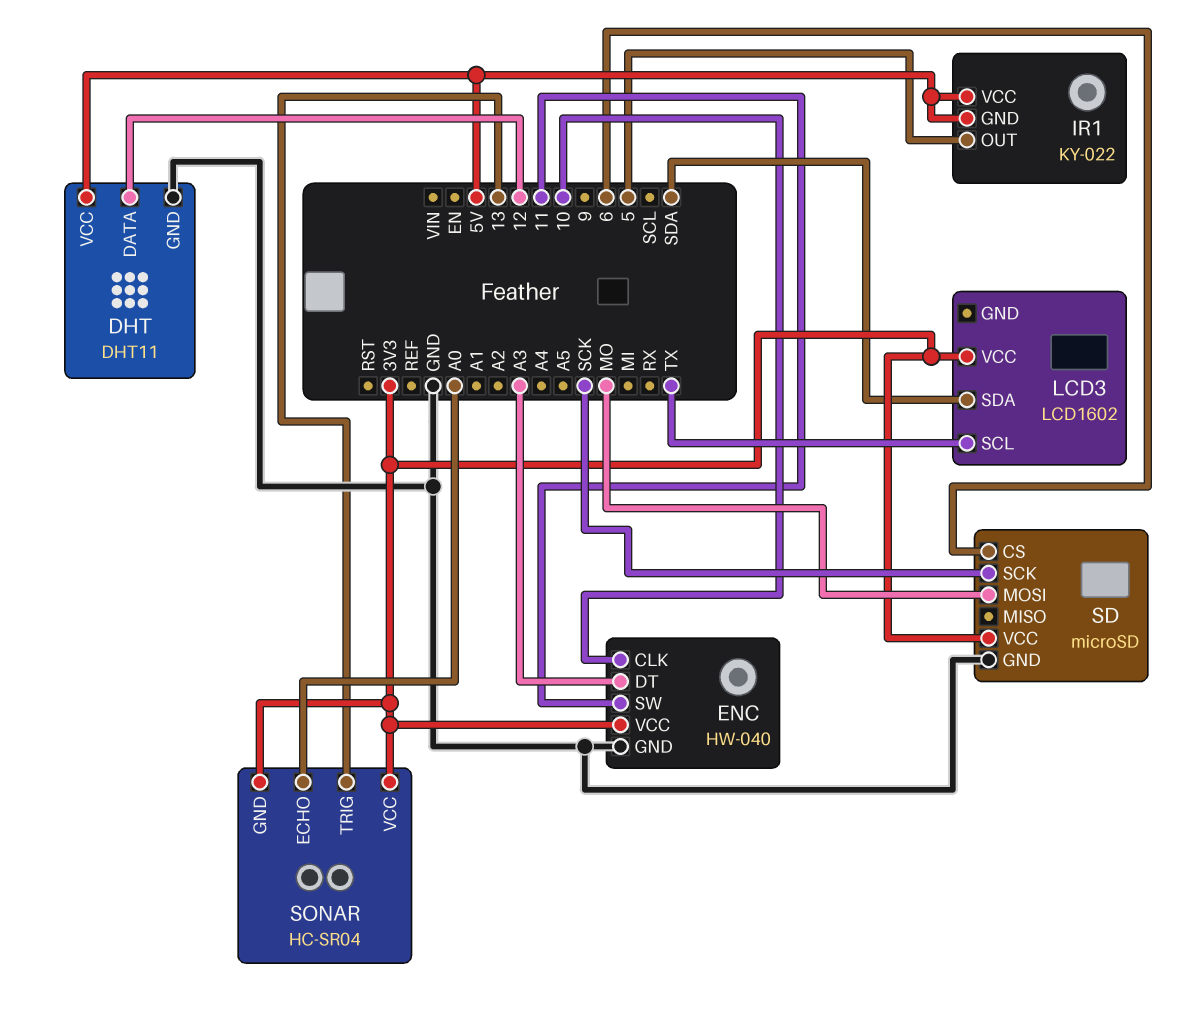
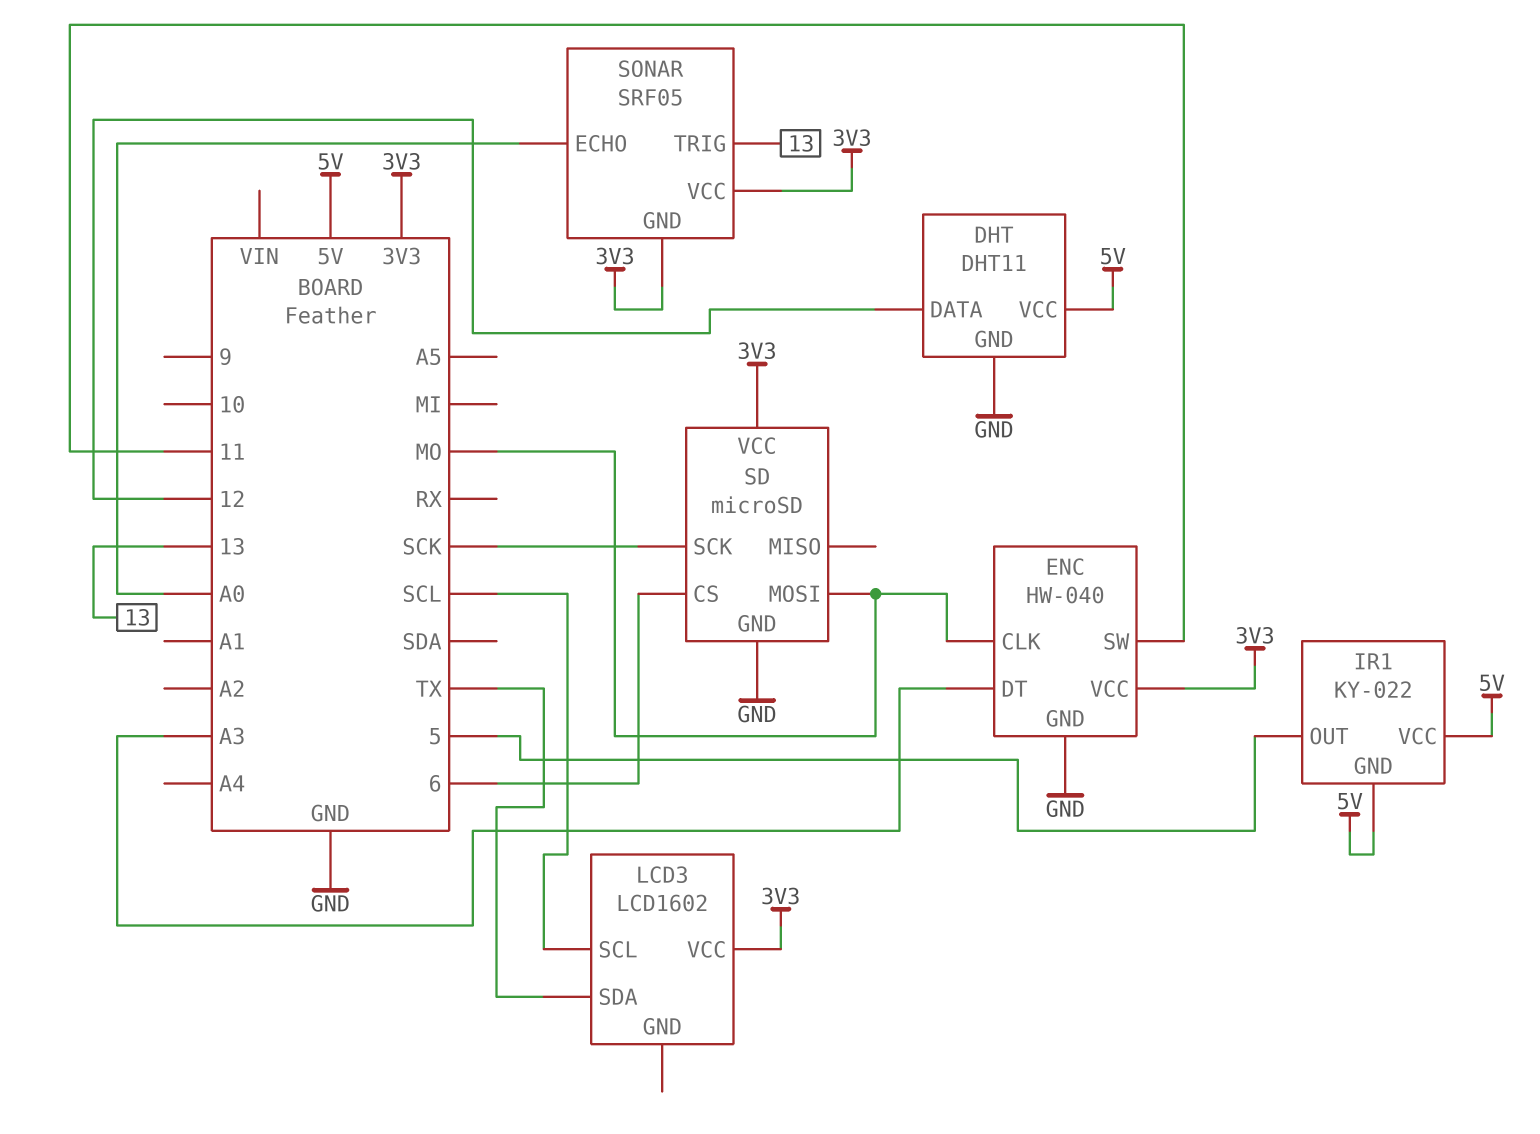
ENC pin CLK: 10 -> MO
LCD3 pin SCL: TX -> SCL
LCD3 pin SDA: SDA -> TX
SONAR: HC-SR04 -> SRF05

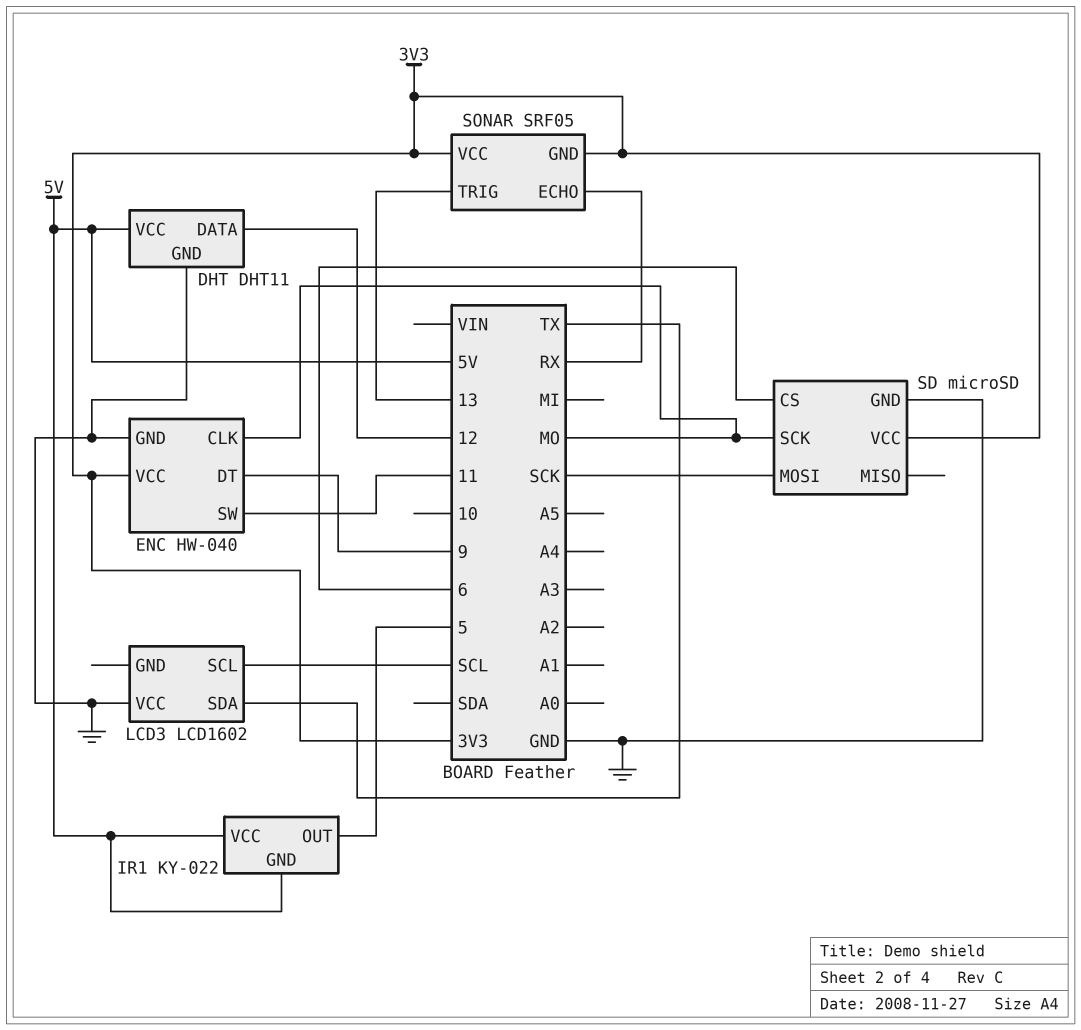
ENC pin DT: A3 -> 9
LCD3 pin VCC: 3V3 -> GND
SD pin MOSI: MO -> SCK
SD pin SCK: SCK -> MO
SONAR pin ECHO: A0 -> RX

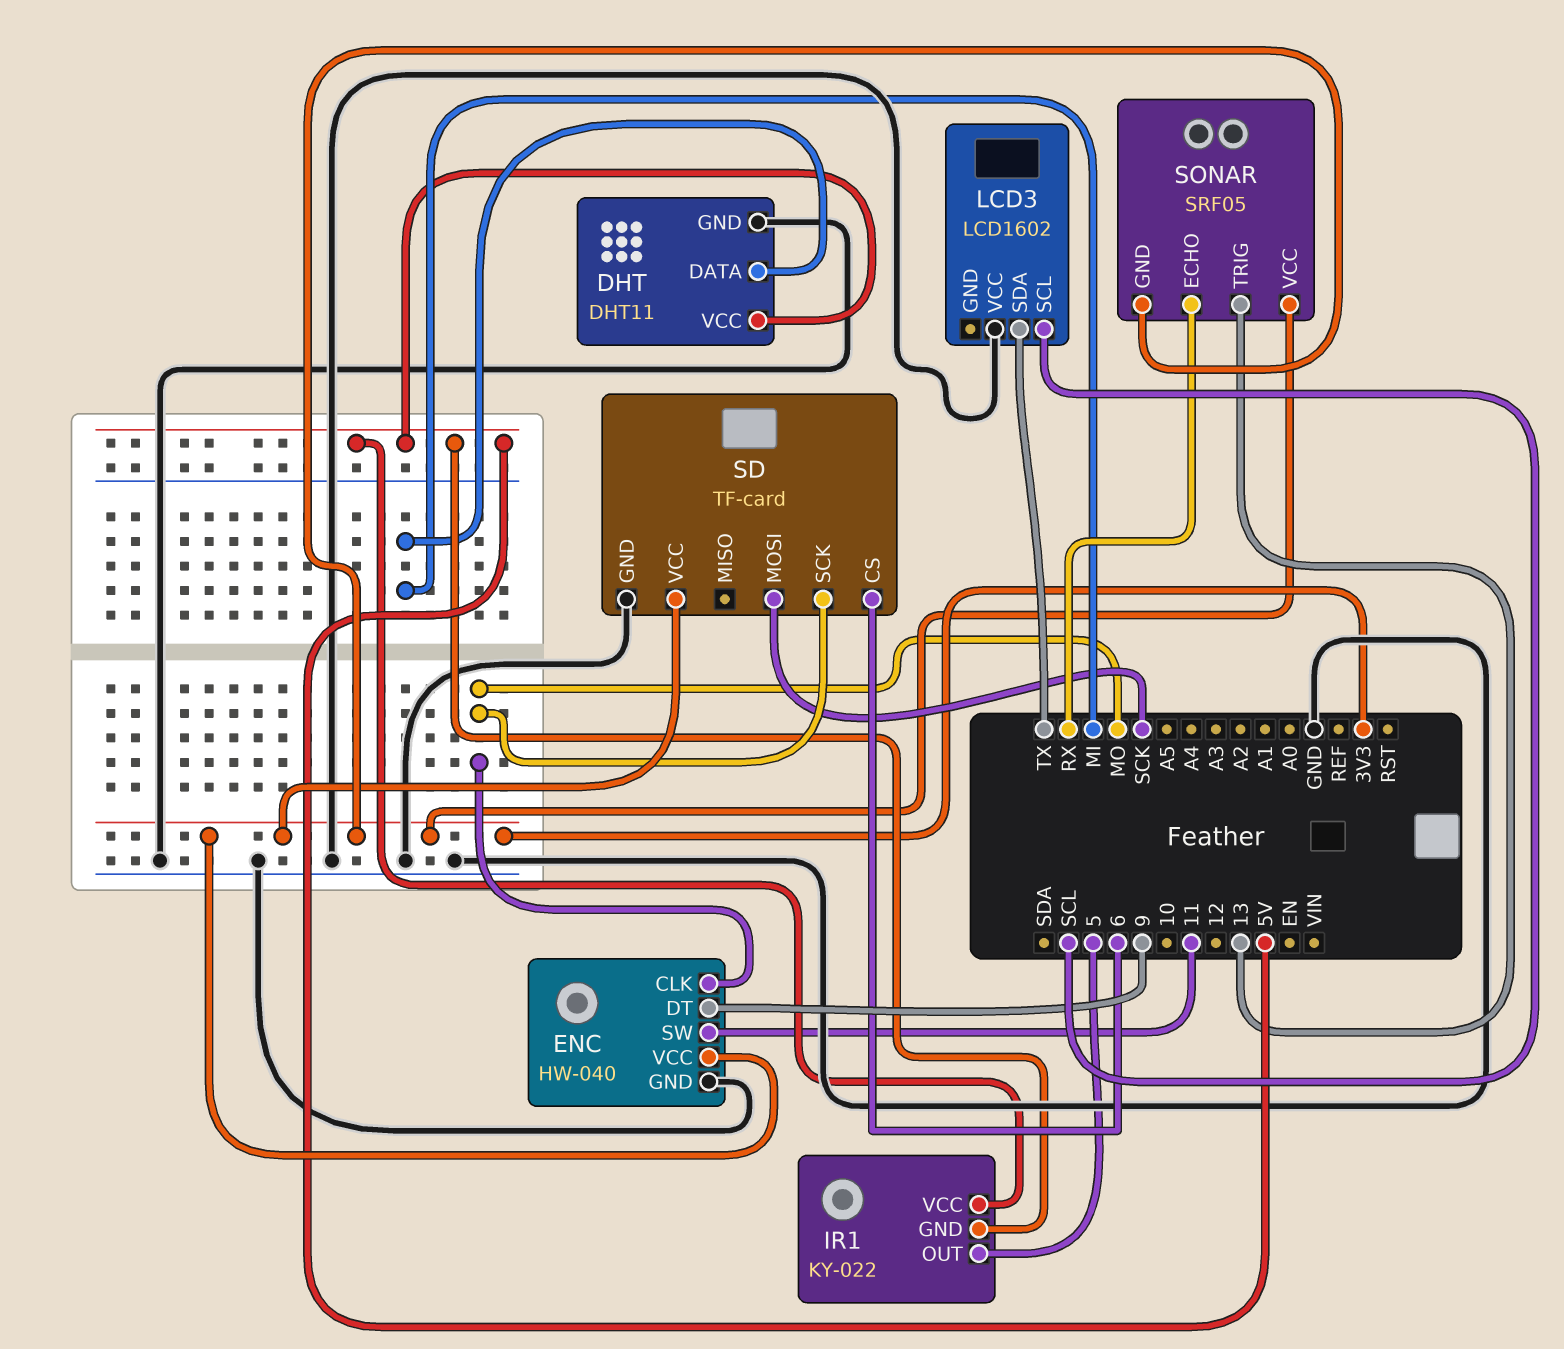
DHT pin DATA: 12 -> MI
SD: microSD -> TF-card

